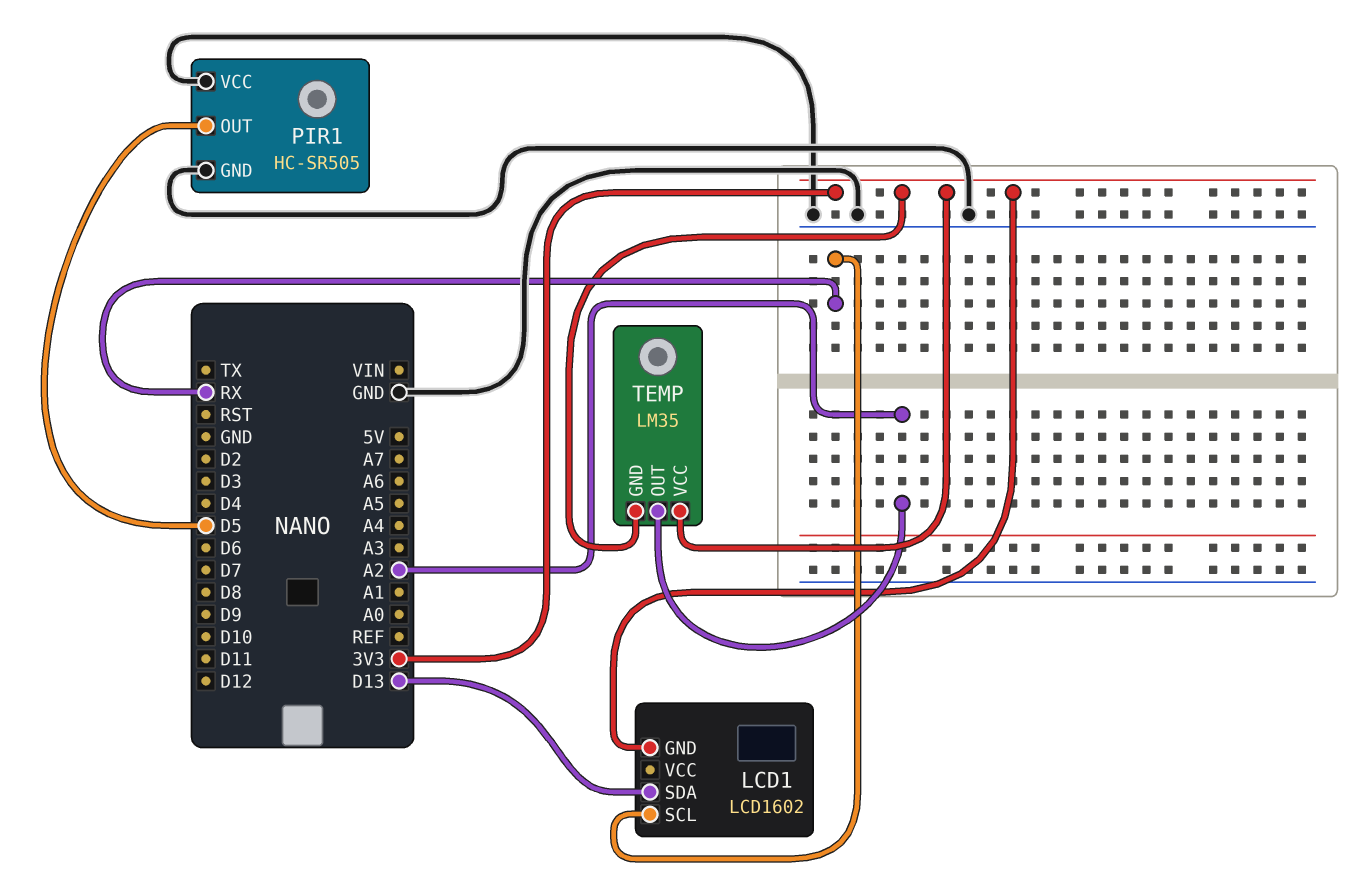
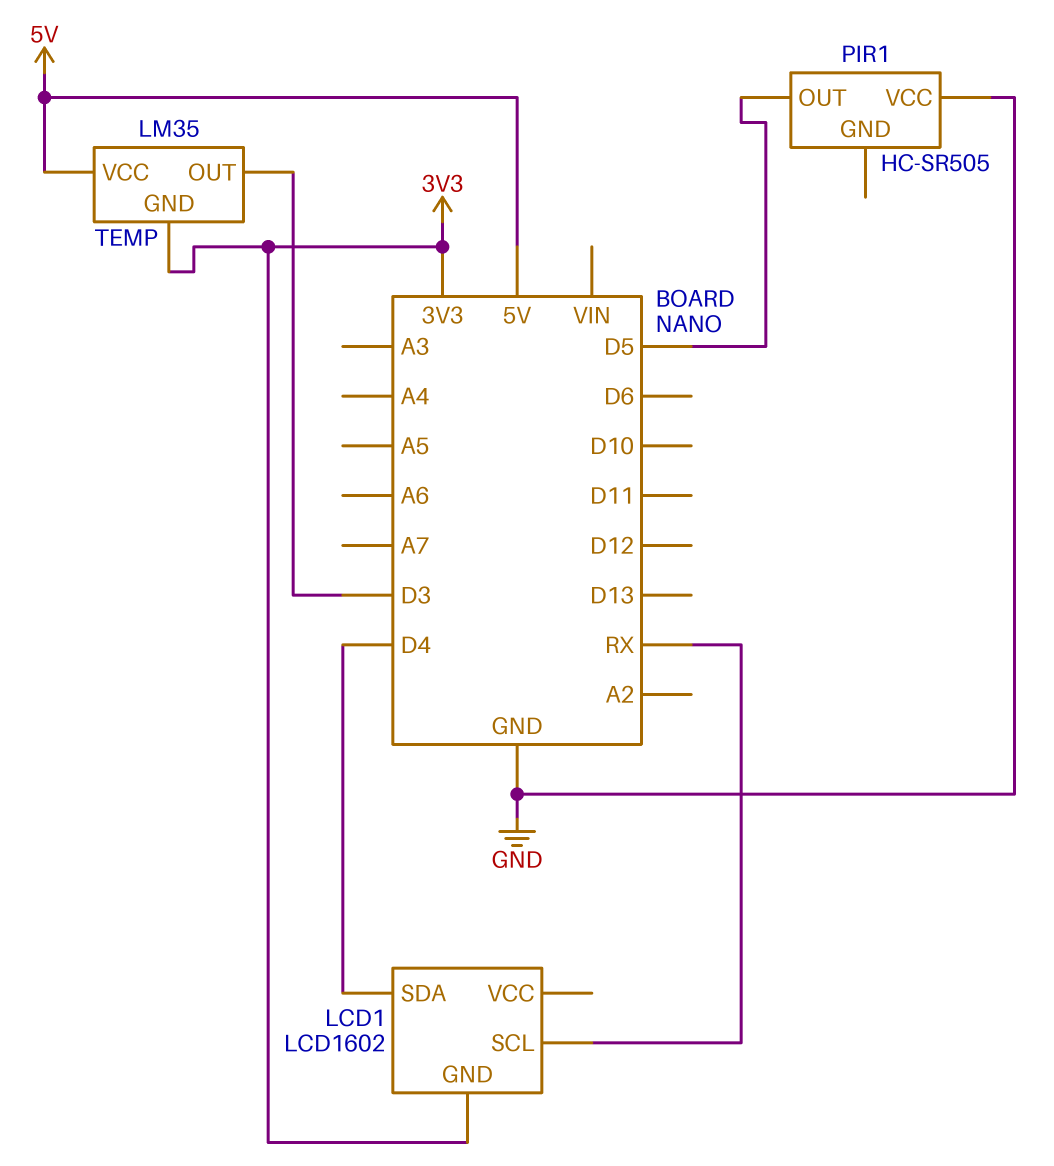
LCD1 pin SDA: D13 -> D4
PIR1 pin GND: GND -> none
TEMP pin OUT: A2 -> D3
TEMP pin VCC: 3V3 -> 5V

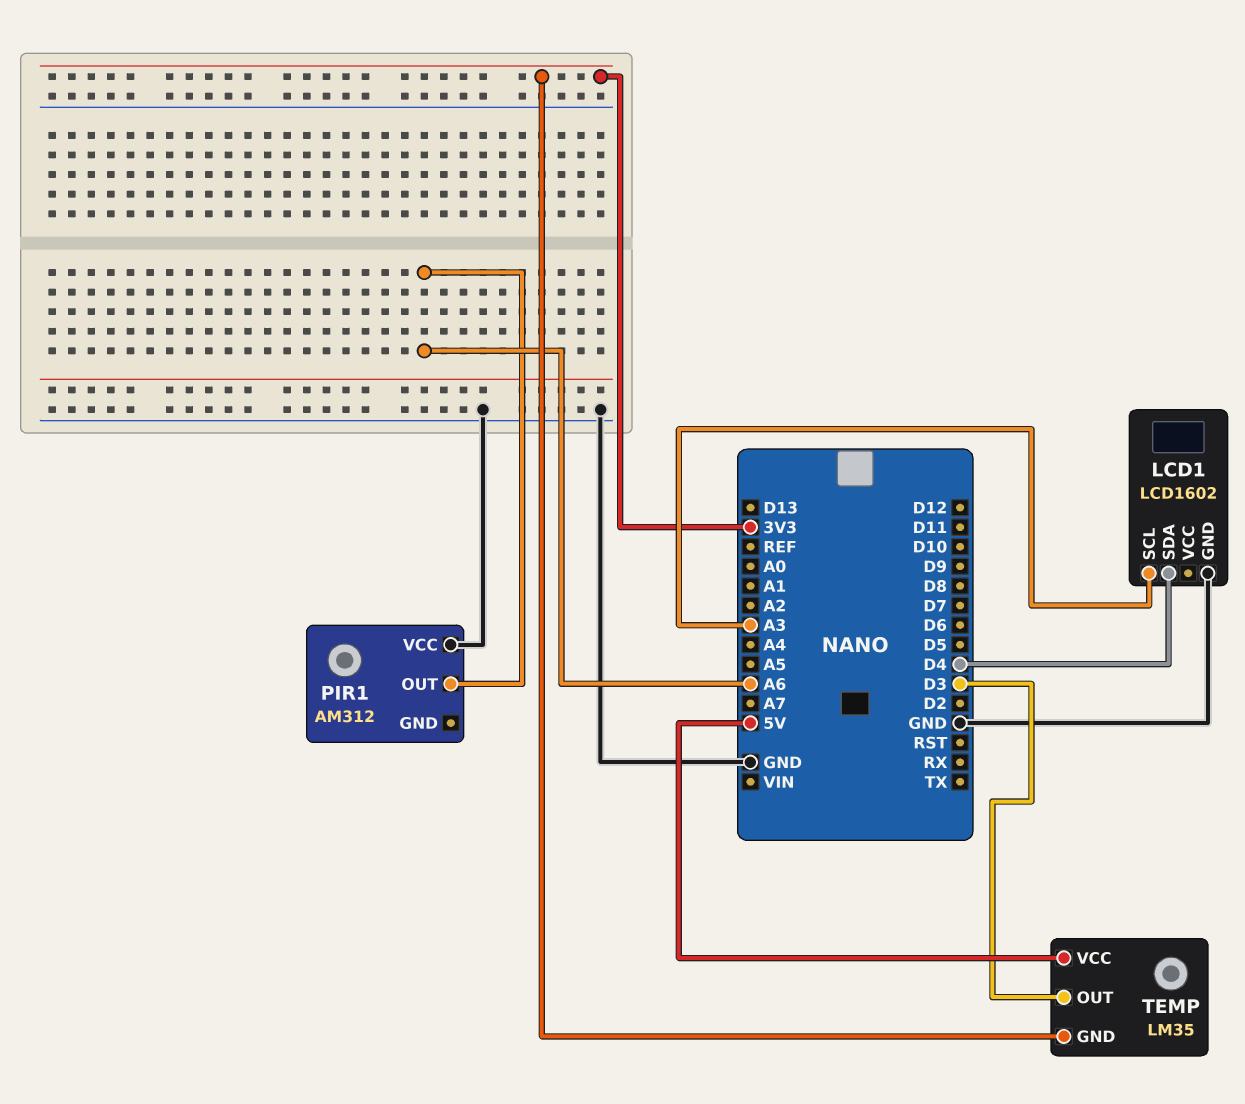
LCD1 pin GND: 3V3 -> GND
LCD1 pin SCL: RX -> A3
PIR1: HC-SR505 -> AM312
PIR1 pin OUT: D5 -> A6

